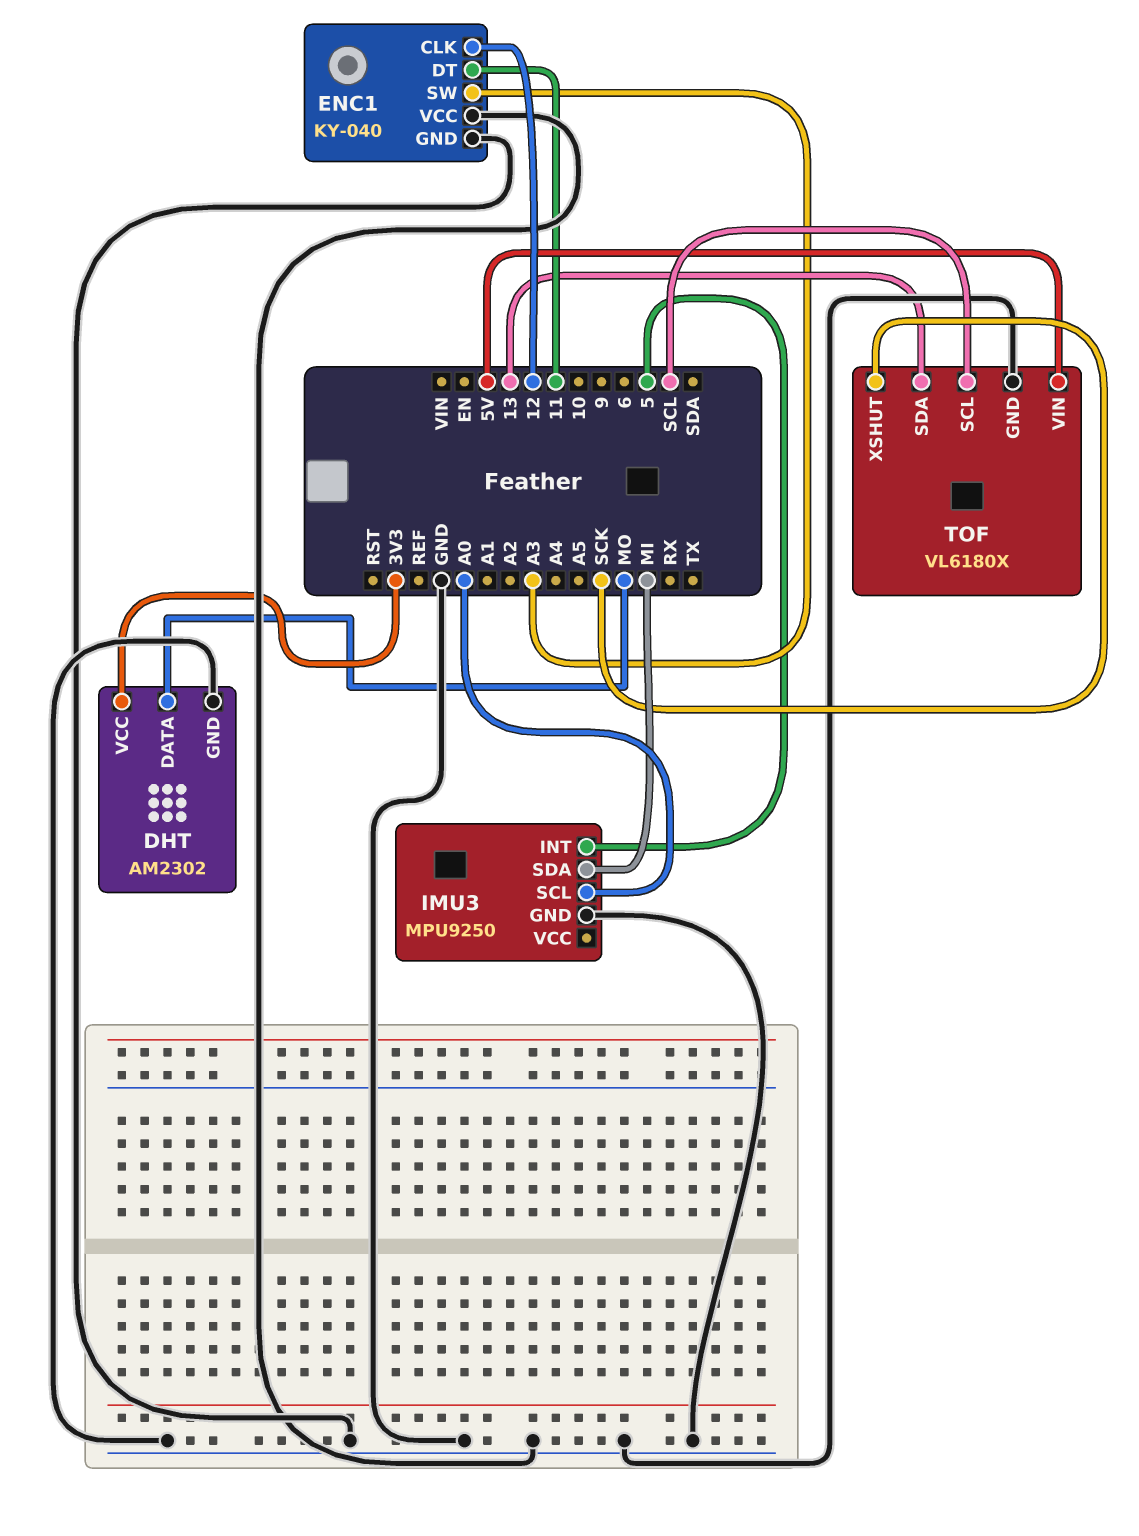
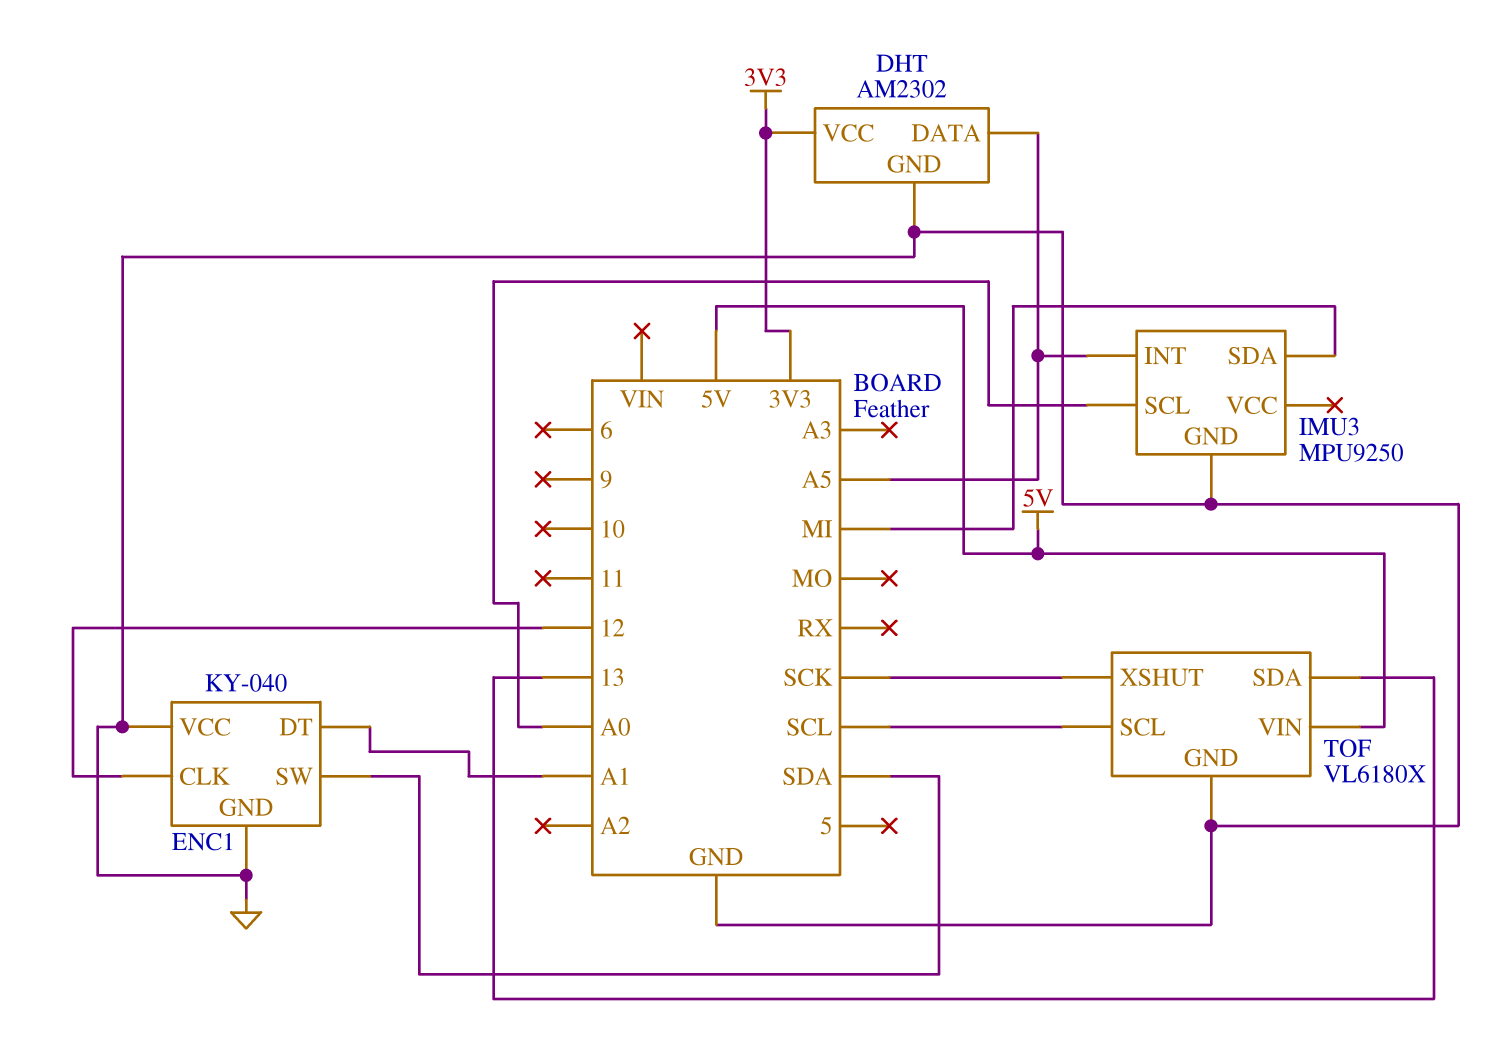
DHT pin DATA: MO -> A5
ENC1 pin DT: 11 -> A1
ENC1 pin SW: A3 -> SDA
IMU3 pin INT: 5 -> A5

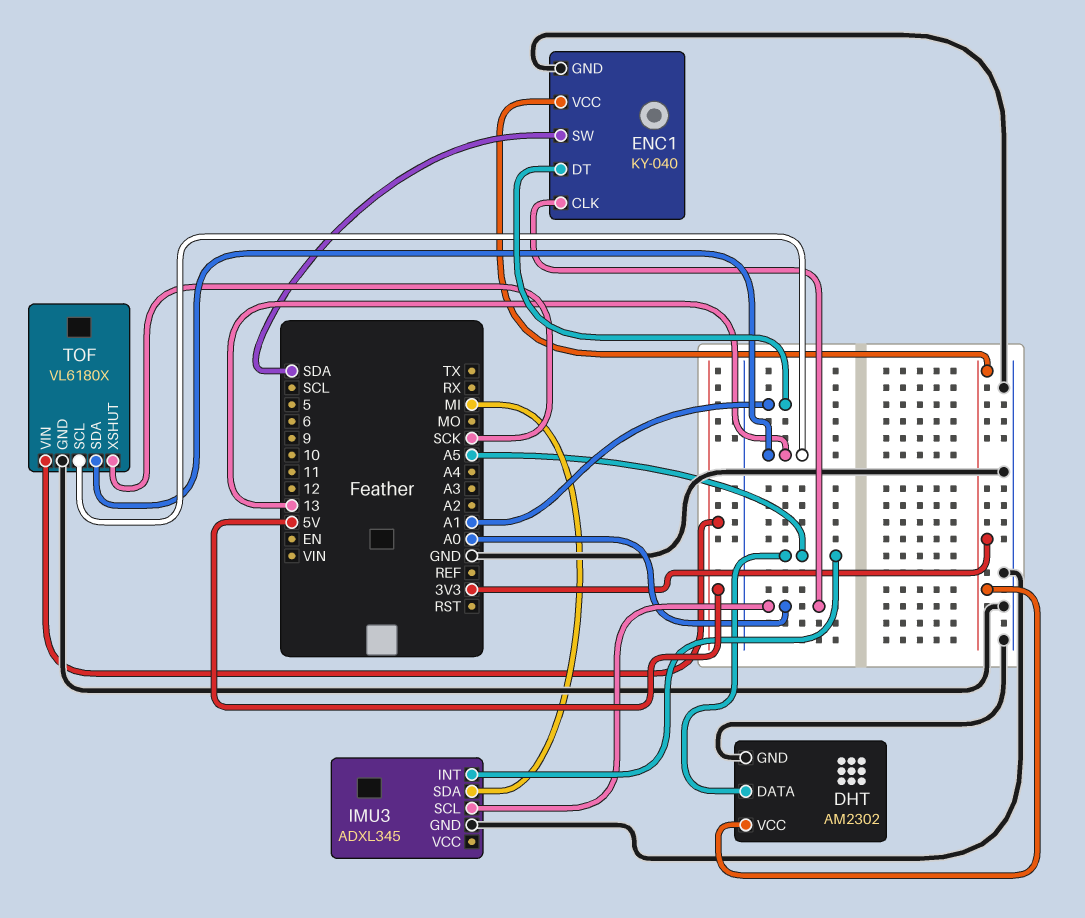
ENC1 pin CLK: 12 -> A0
ENC1 pin VCC: GND -> 3V3
IMU3: MPU9250 -> ADXL345
TOF pin SCL: SCL -> 13

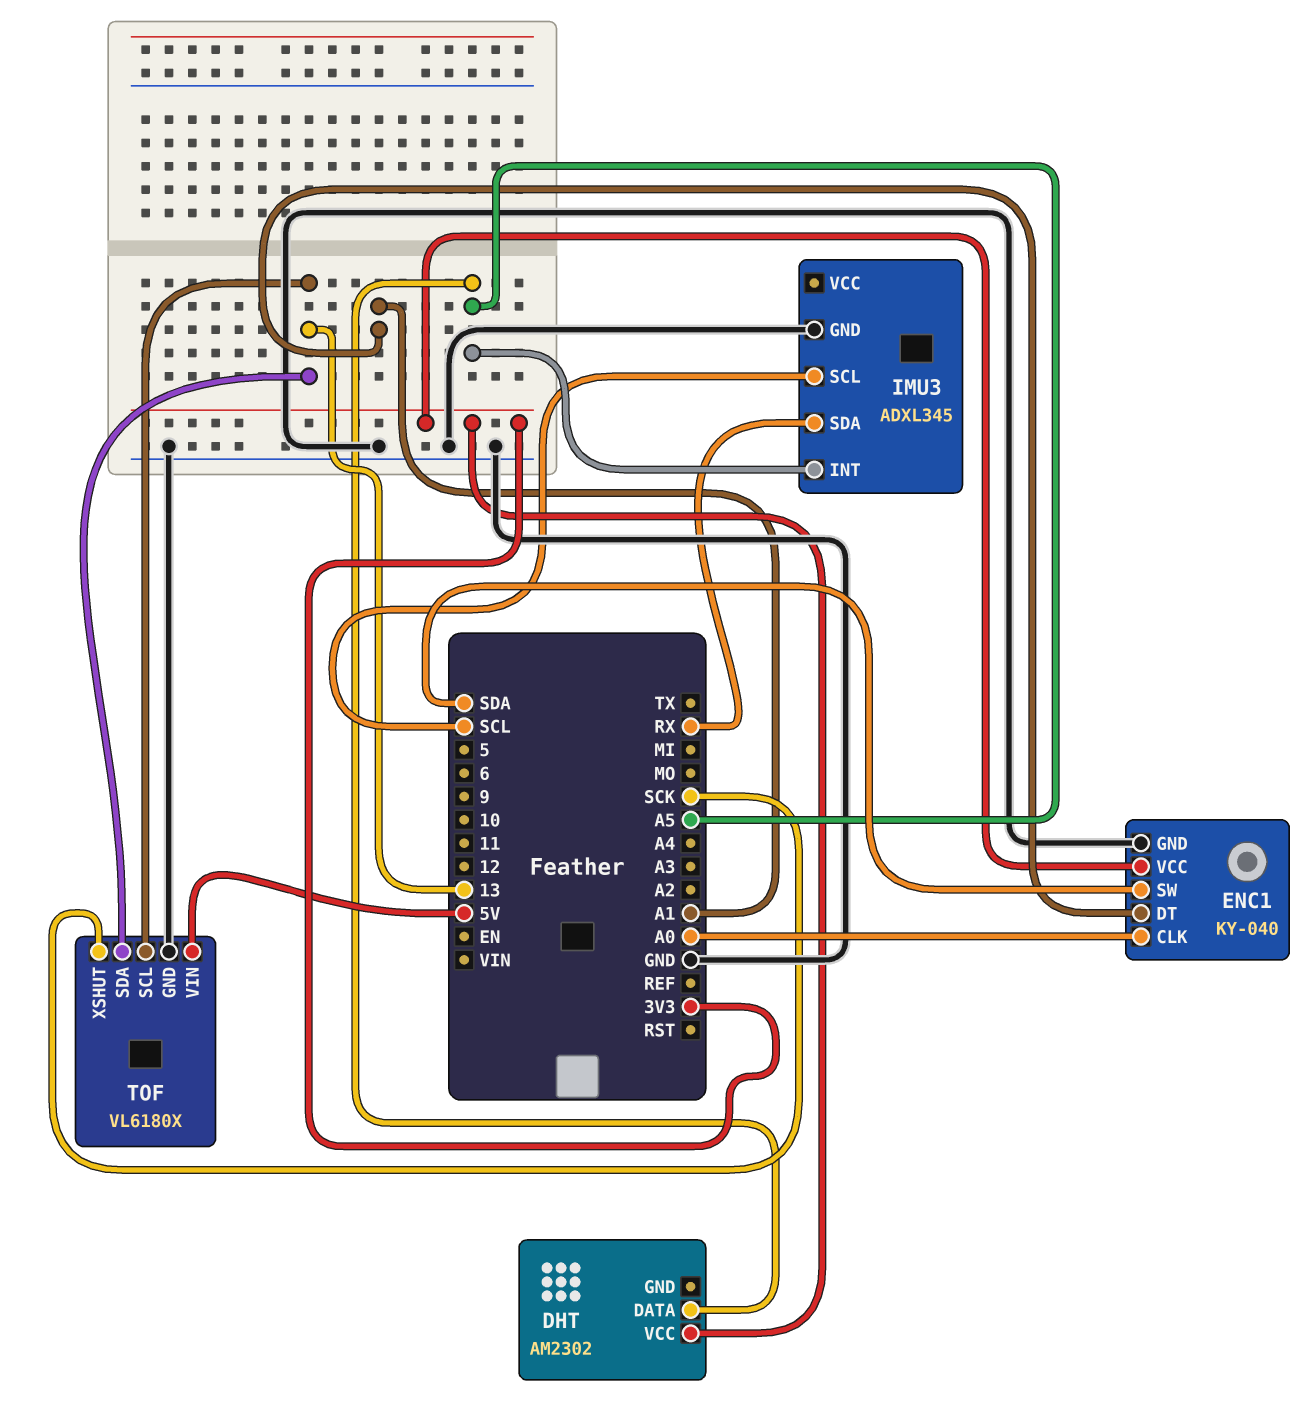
DHT pin GND: GND -> none
IMU3 pin SCL: A0 -> SCL
IMU3 pin SDA: MI -> RX

